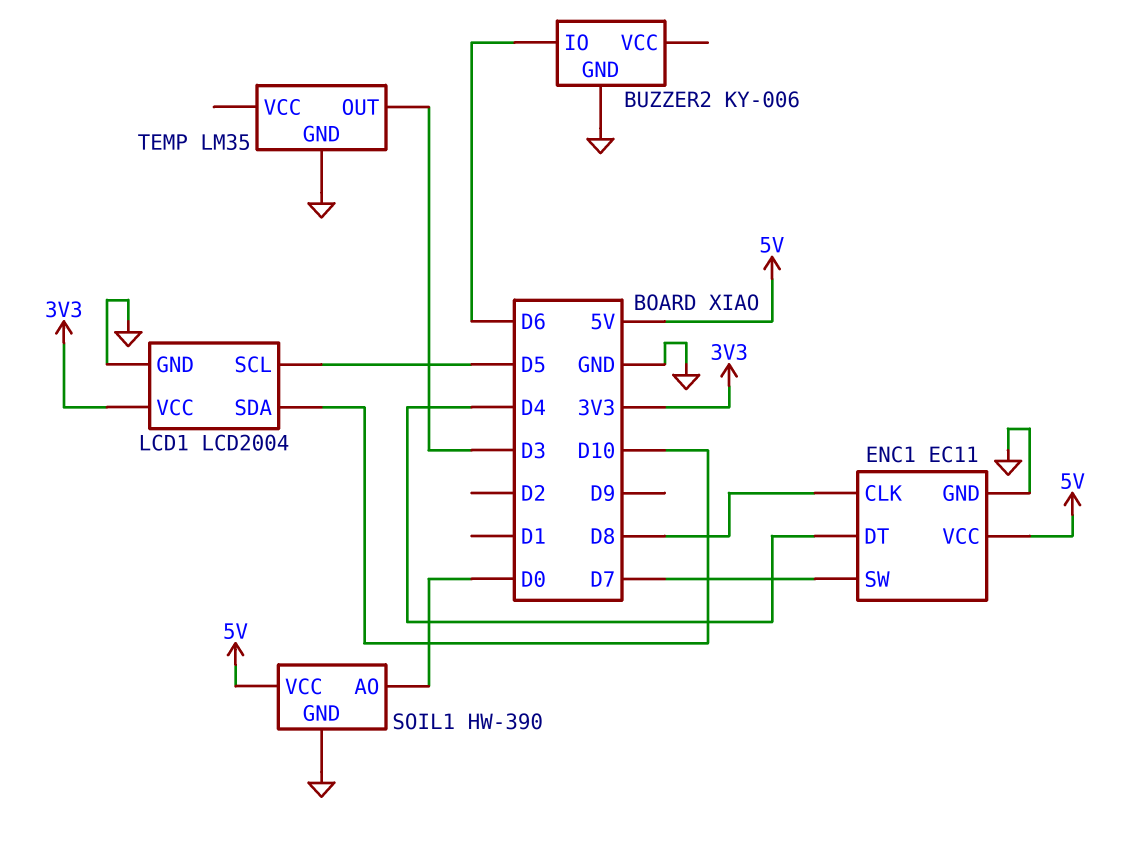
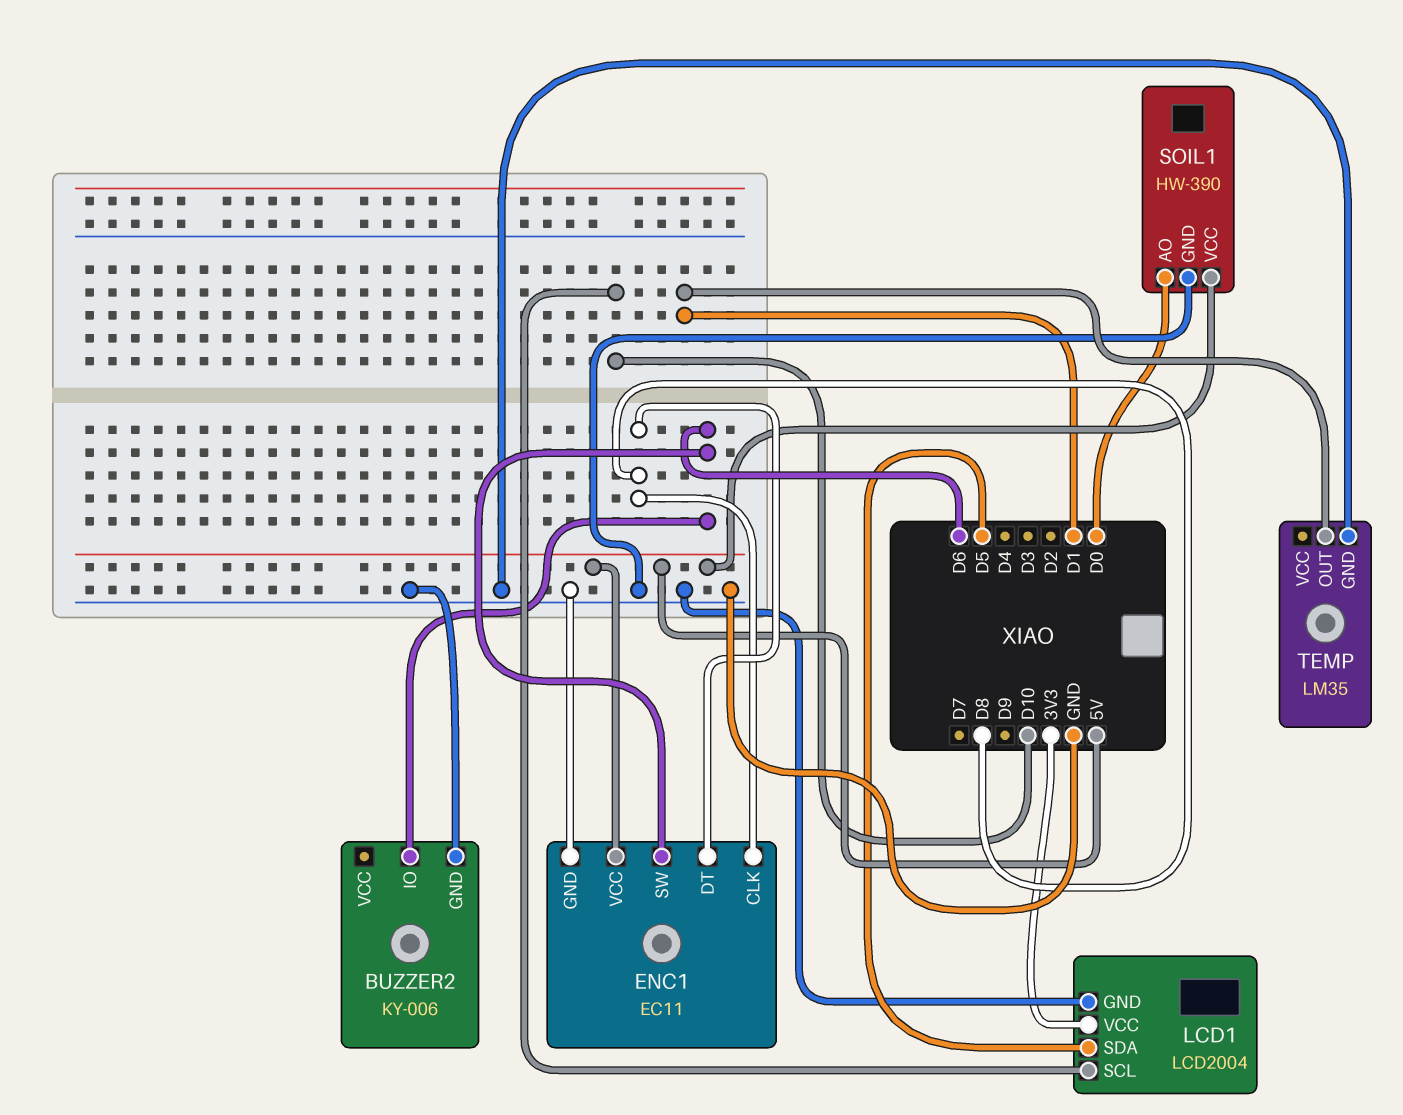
ENC1 pin DT: D4 -> D8
ENC1 pin SW: D7 -> D6
LCD1 pin SCL: D5 -> D10
LCD1 pin SDA: D10 -> D5
TEMP pin OUT: D3 -> D1

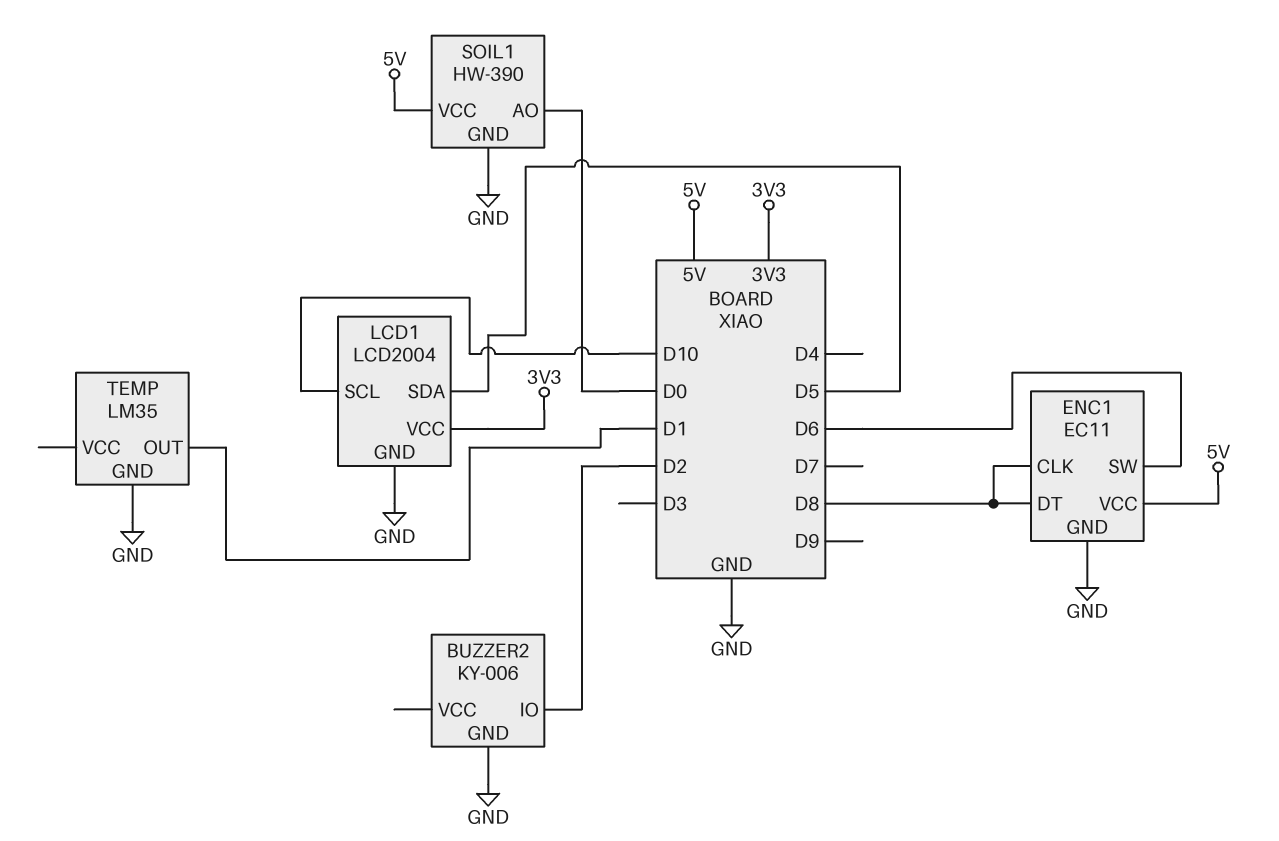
BUZZER2 pin IO: D6 -> D2

